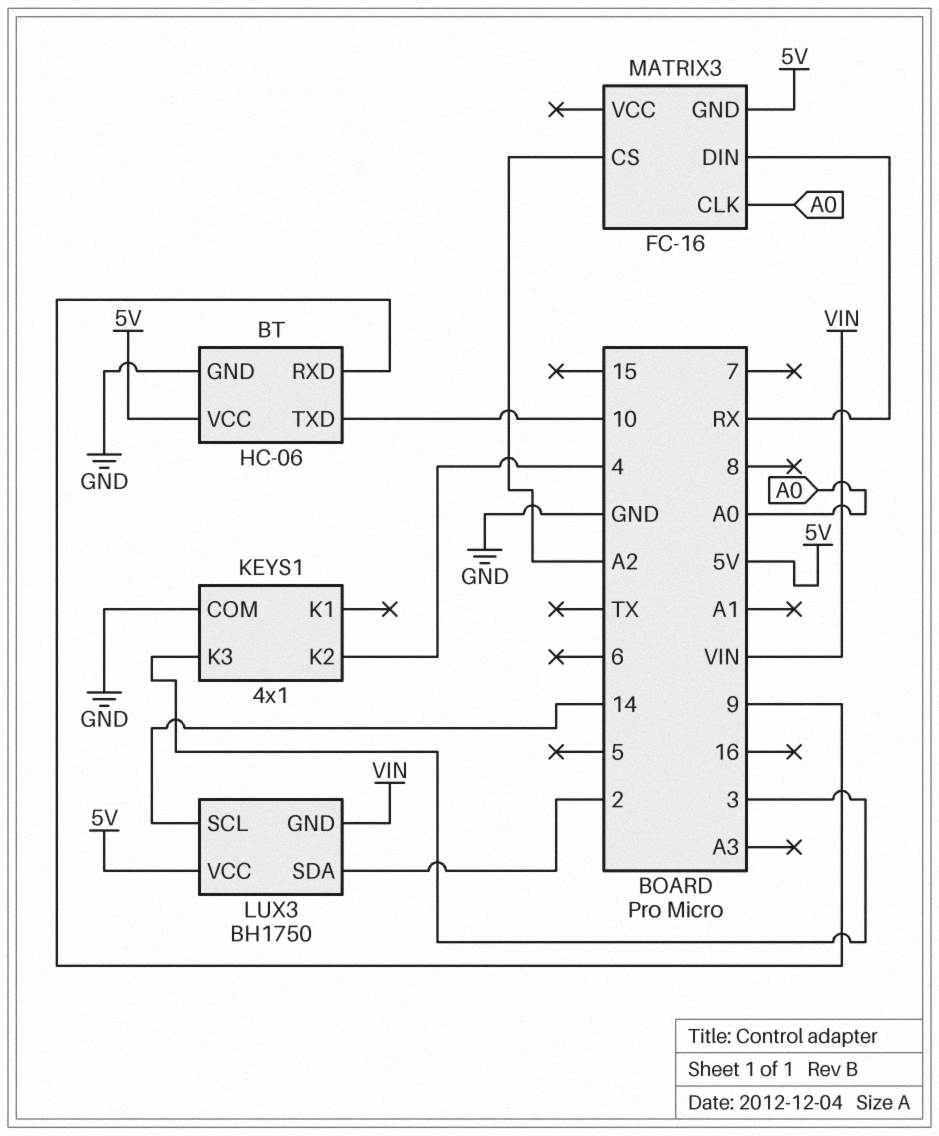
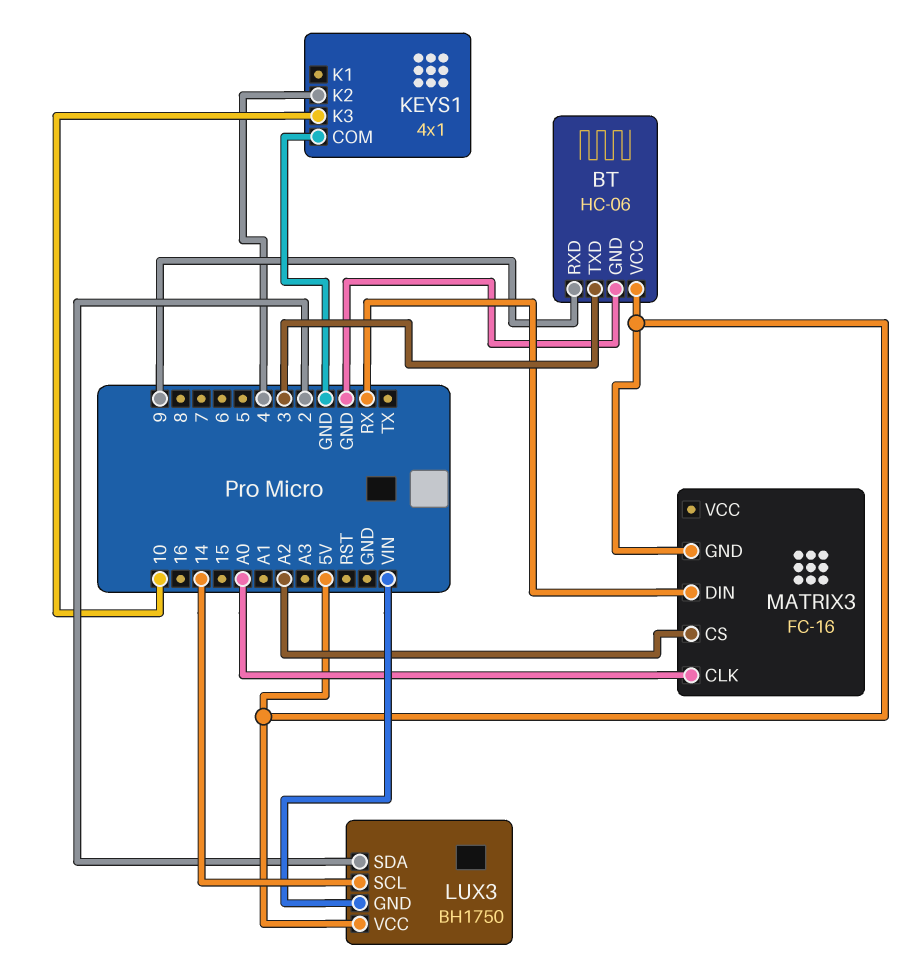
BT pin TXD: 10 -> 3
KEYS1 pin K3: 3 -> 10

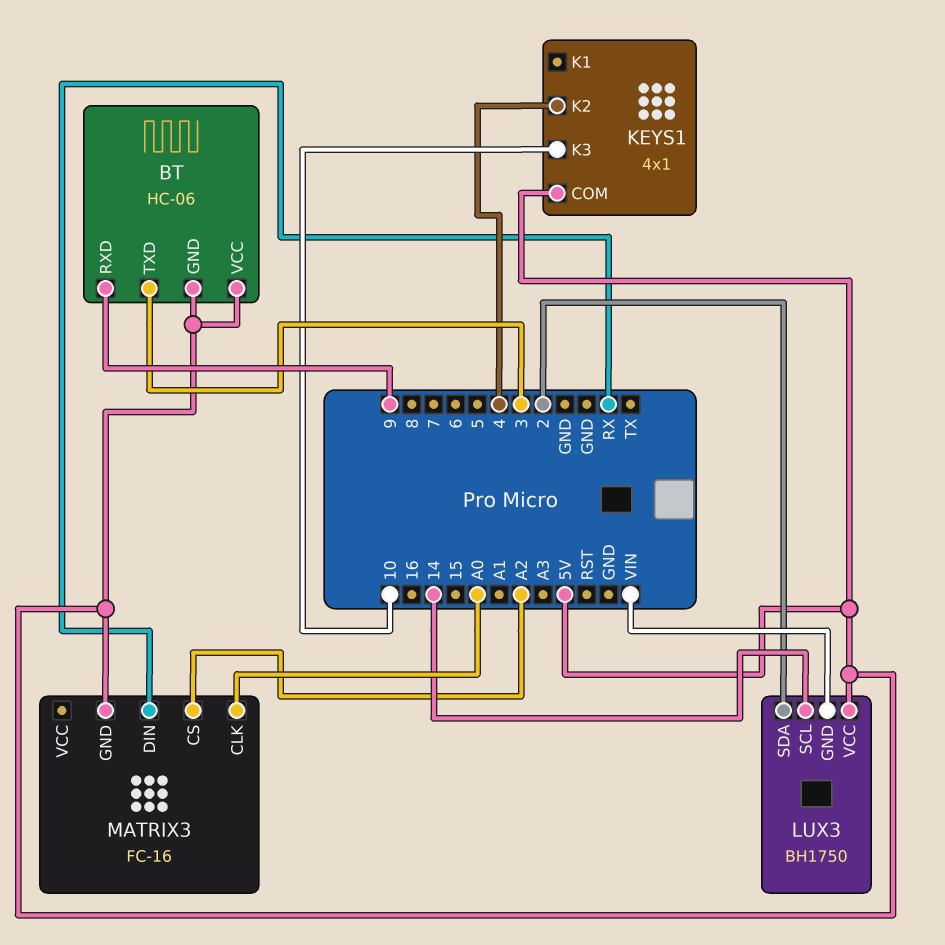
BT pin GND: GND -> 5V
KEYS1 pin COM: GND -> 5V

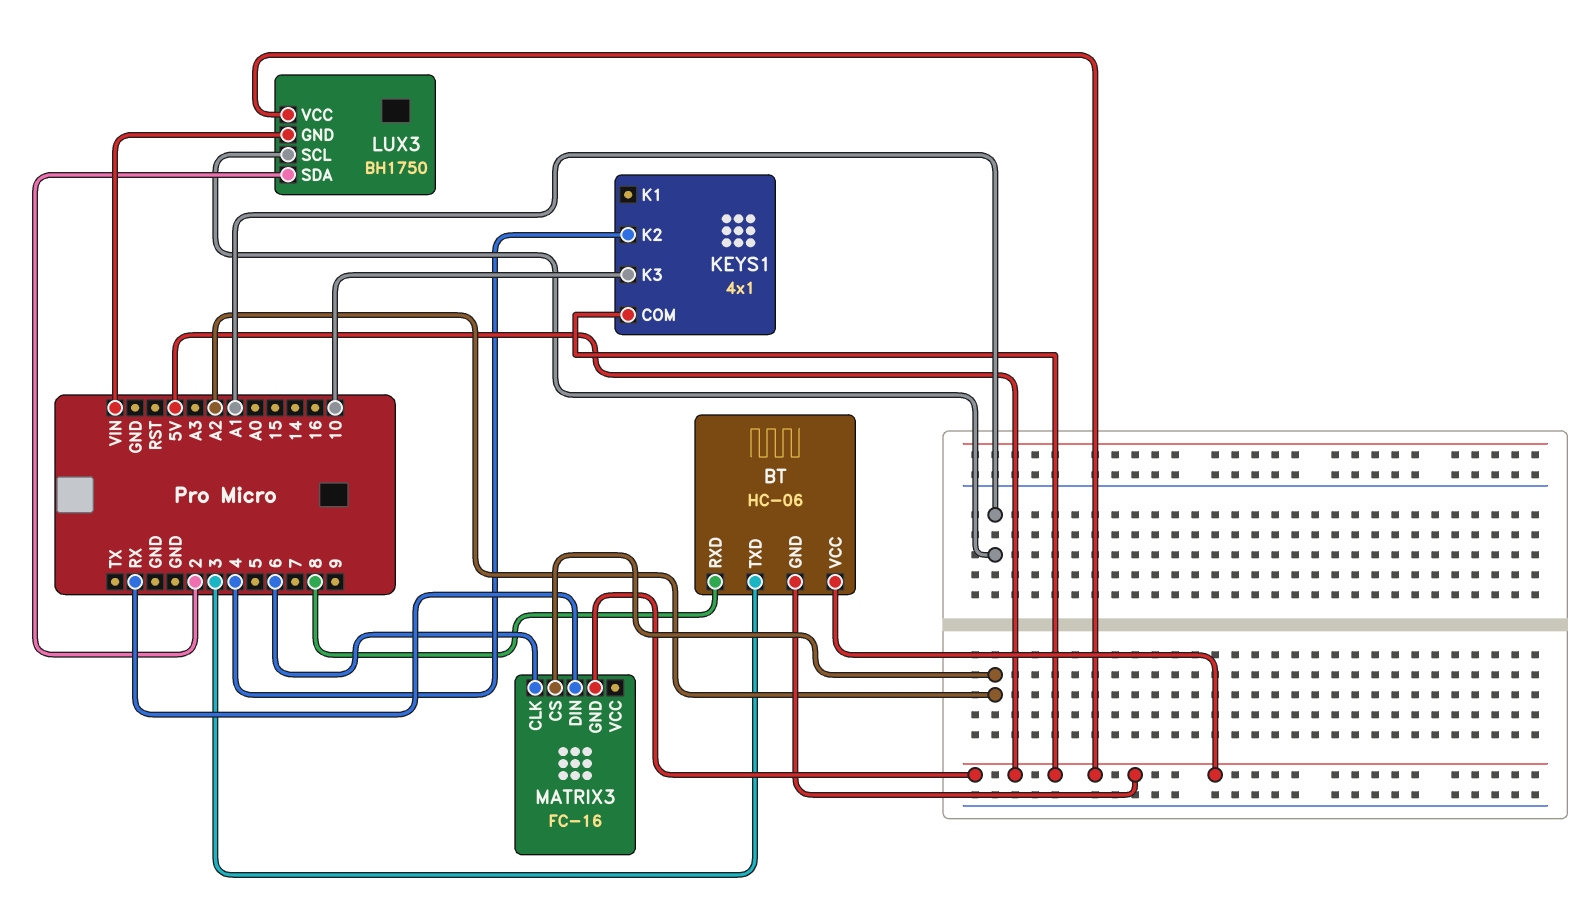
BT pin RXD: 9 -> 8
LUX3 pin SCL: 14 -> A1
MATRIX3 pin CLK: A0 -> 6

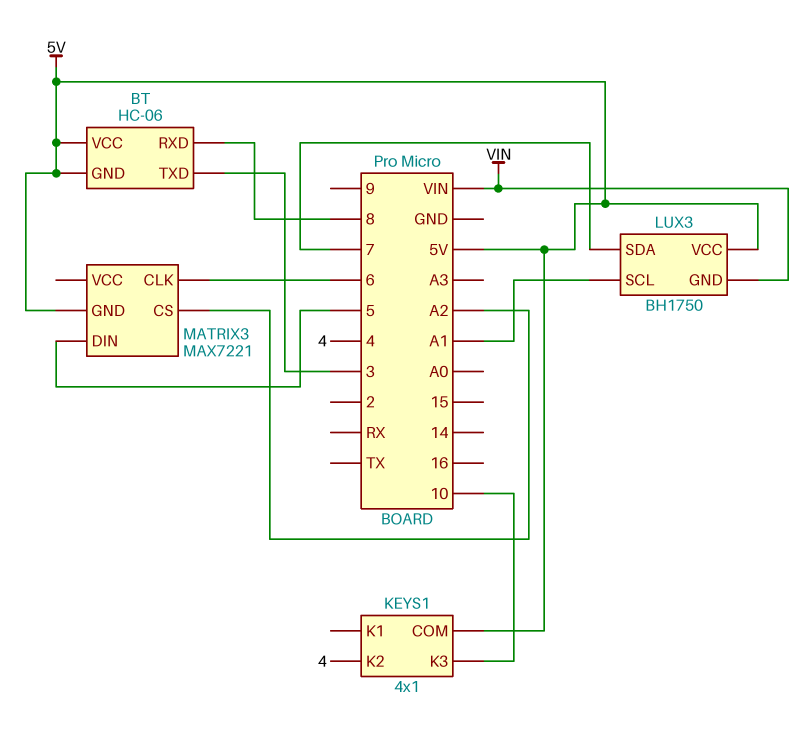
LUX3 pin SDA: 2 -> 7
MATRIX3: FC-16 -> MAX7221
MATRIX3 pin DIN: RX -> 5

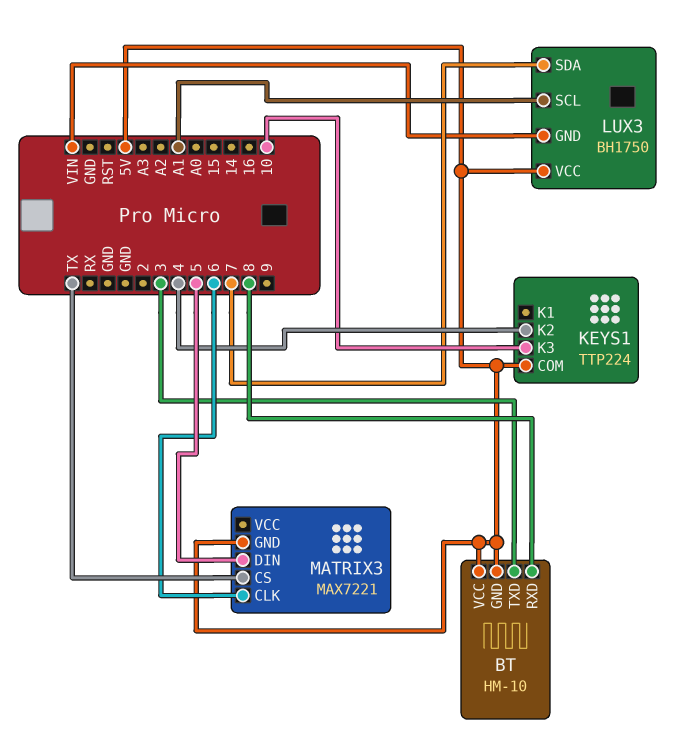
BT: HC-06 -> HM-10
KEYS1: 4x1 -> TTP224
MATRIX3 pin CS: A2 -> TX

